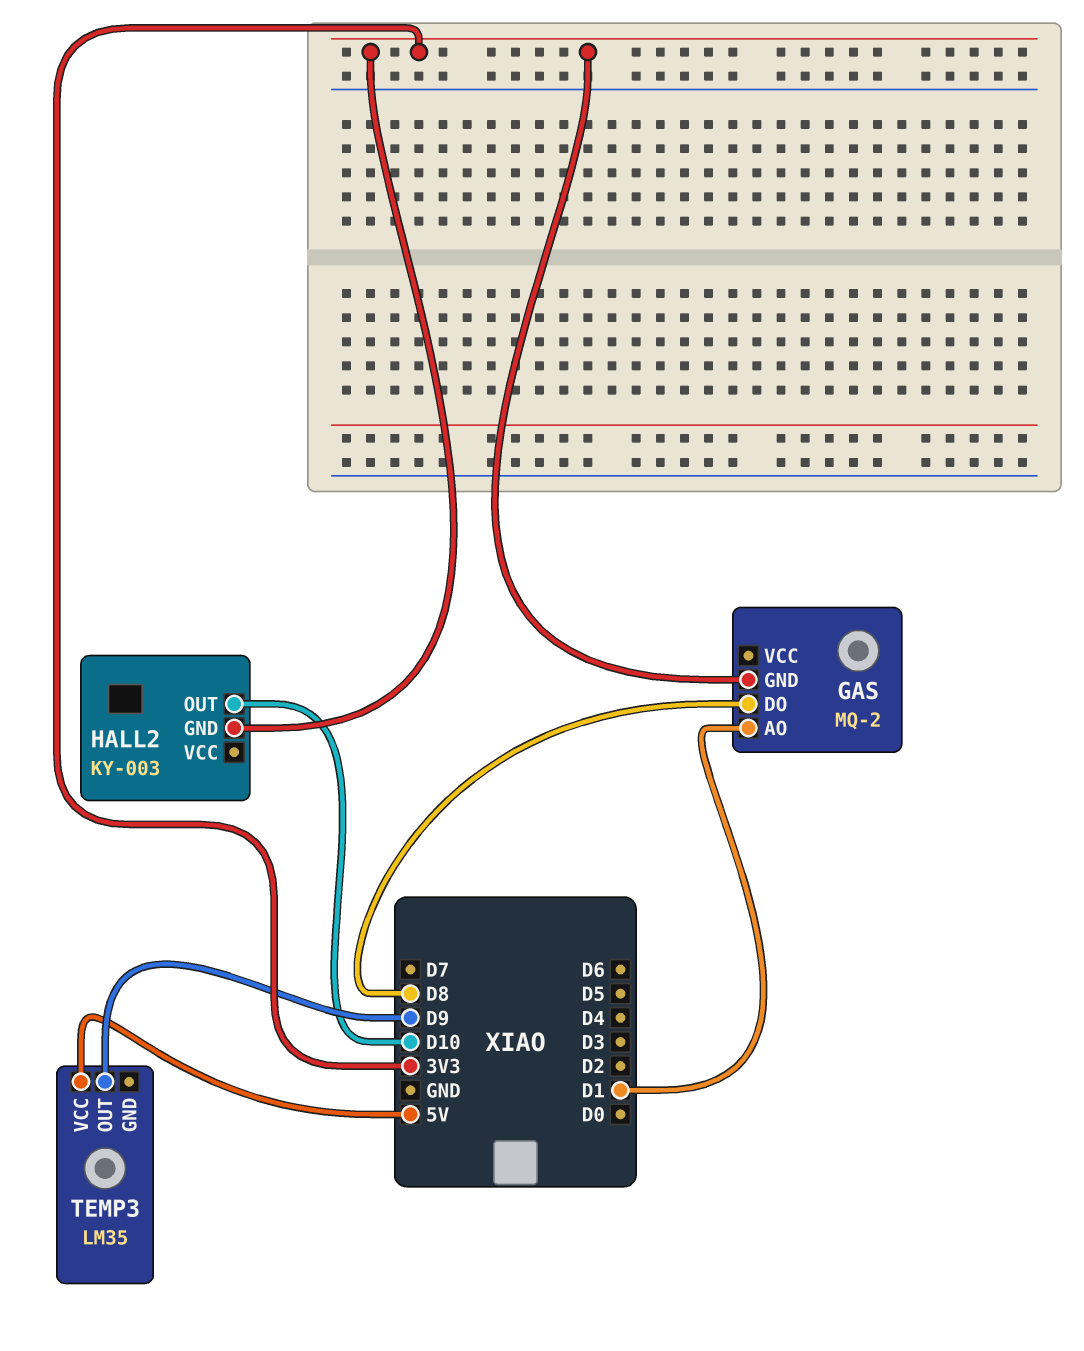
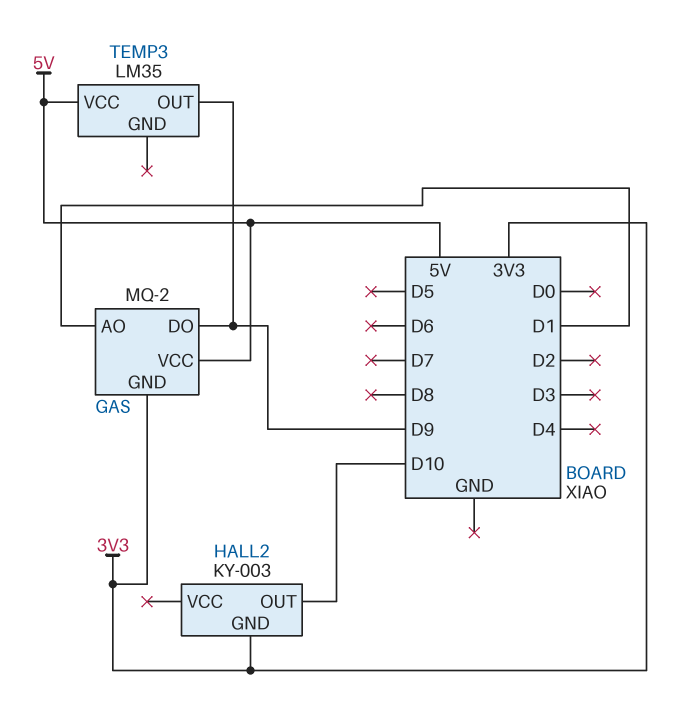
GAS pin DO: D8 -> D9
GAS pin VCC: none -> 5V

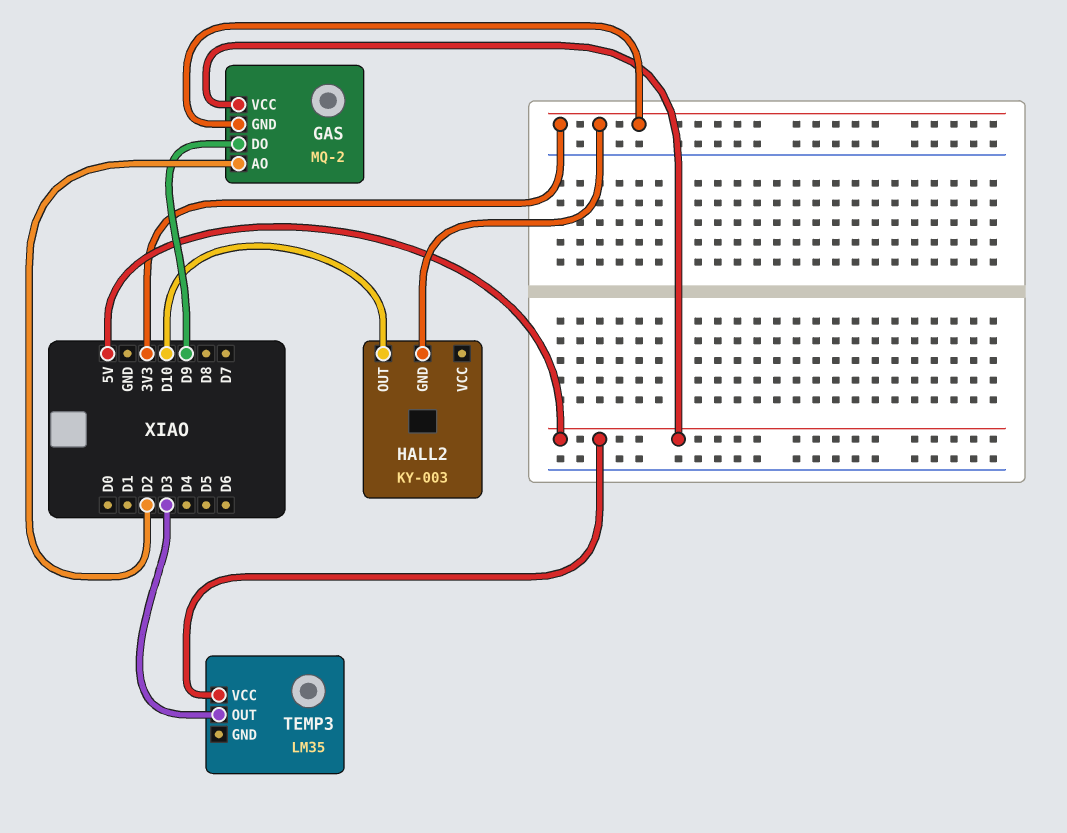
GAS pin AO: D1 -> D2
TEMP3 pin OUT: D9 -> D3

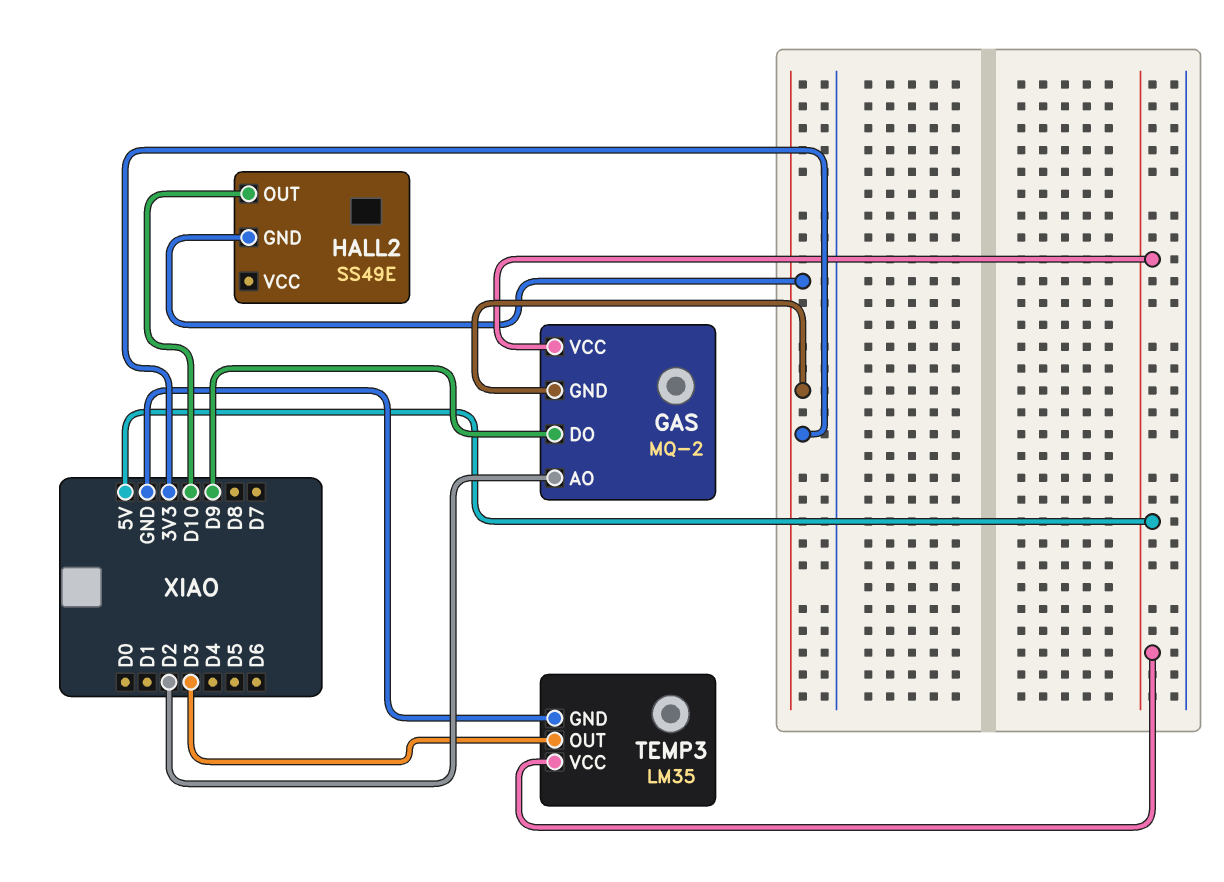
HALL2: KY-003 -> SS49E
TEMP3 pin GND: none -> GND

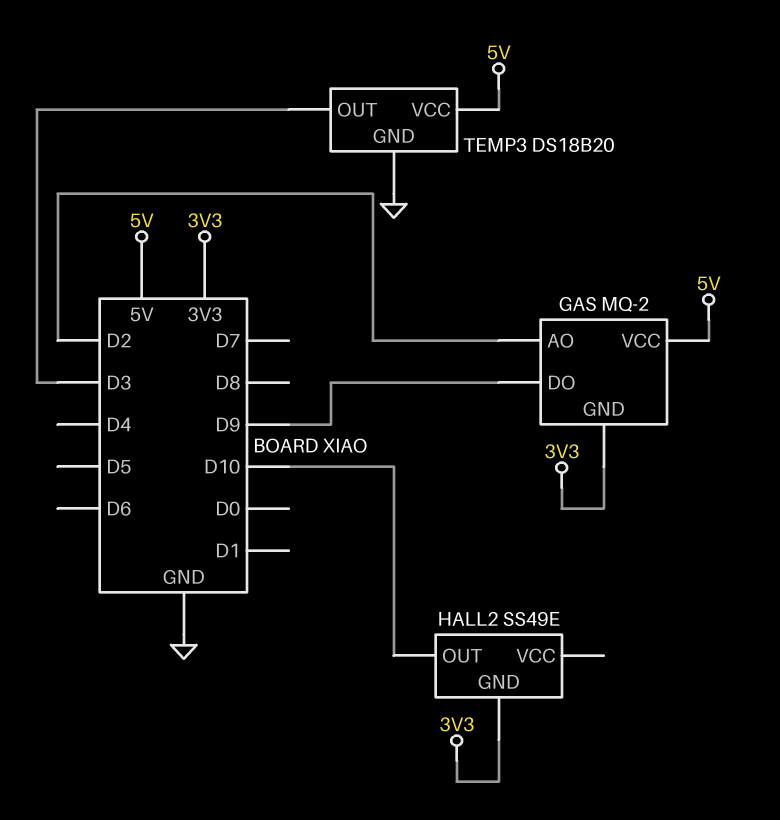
TEMP3: LM35 -> DS18B20

